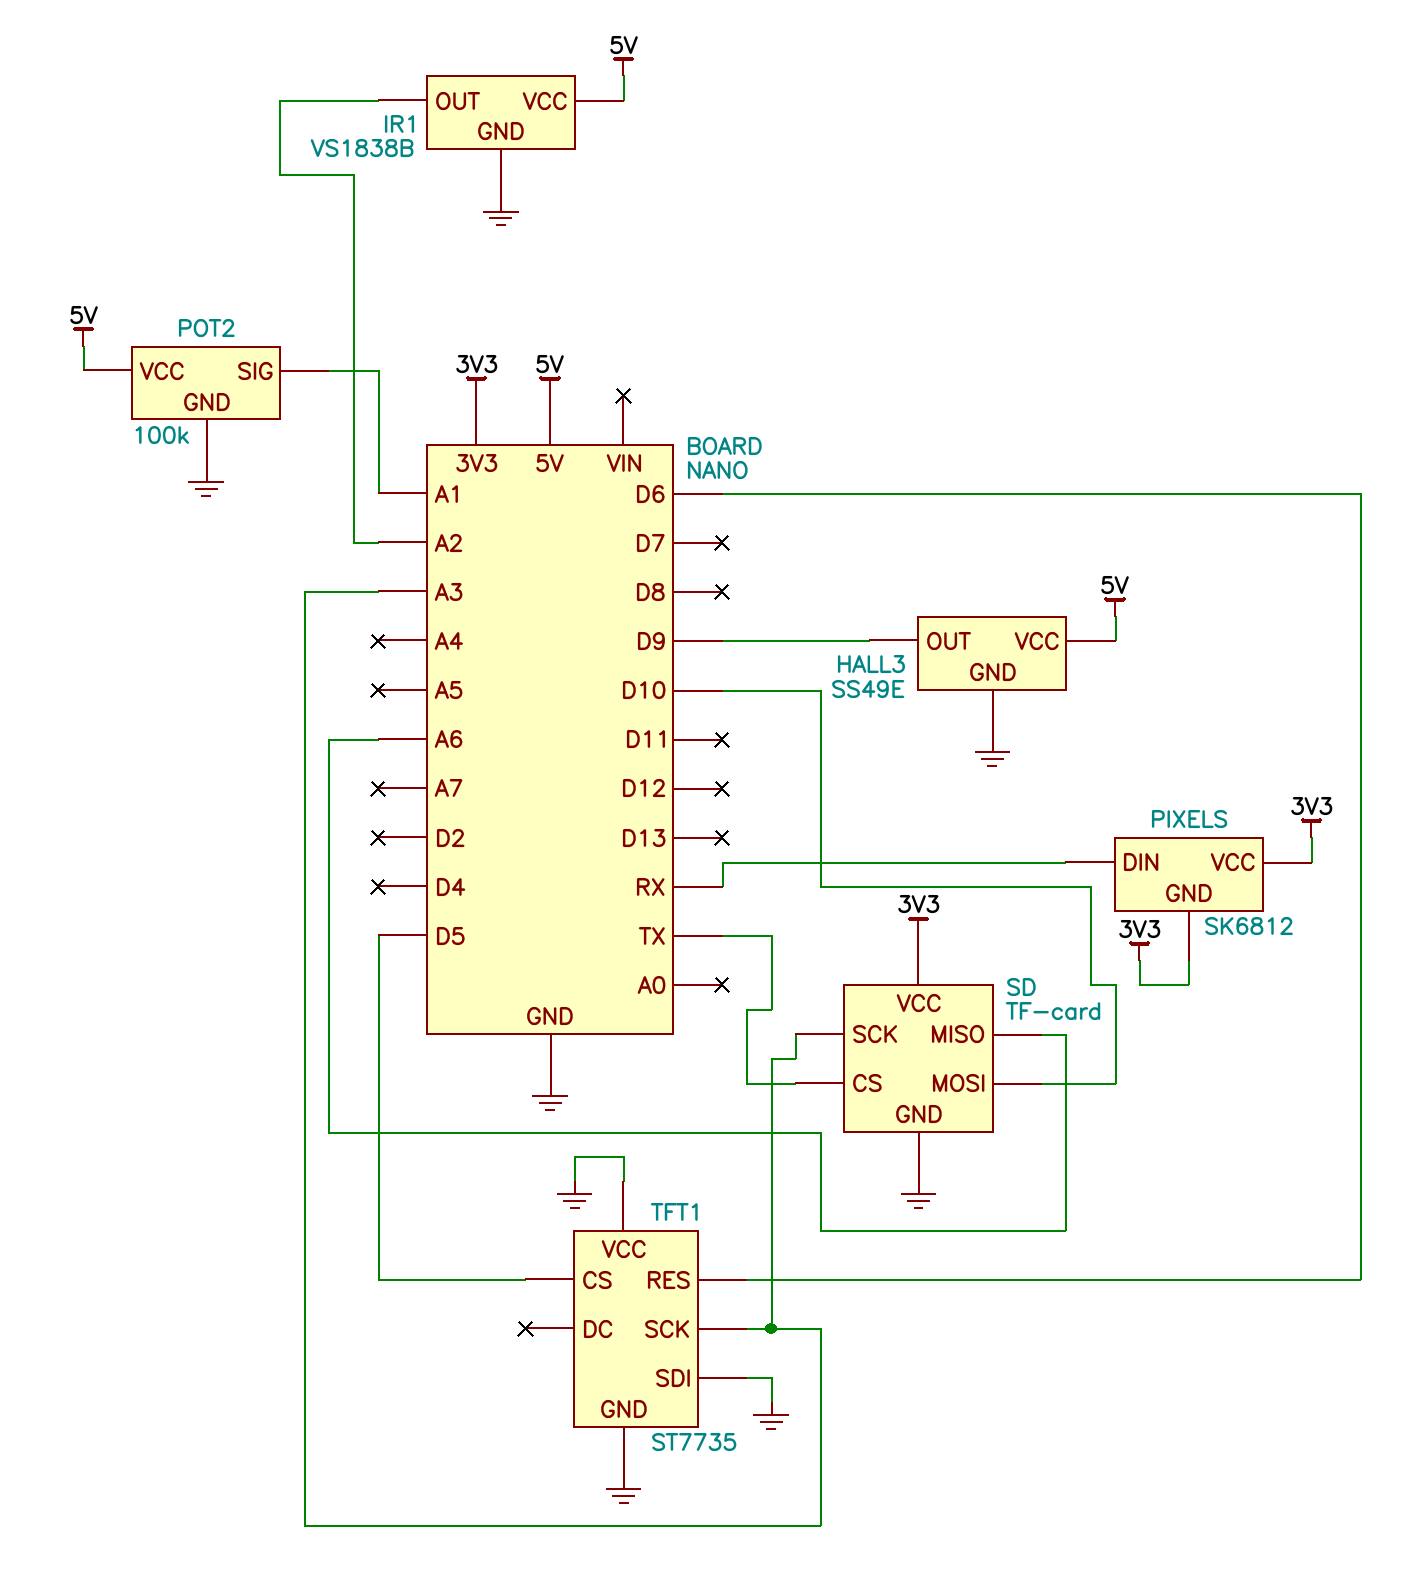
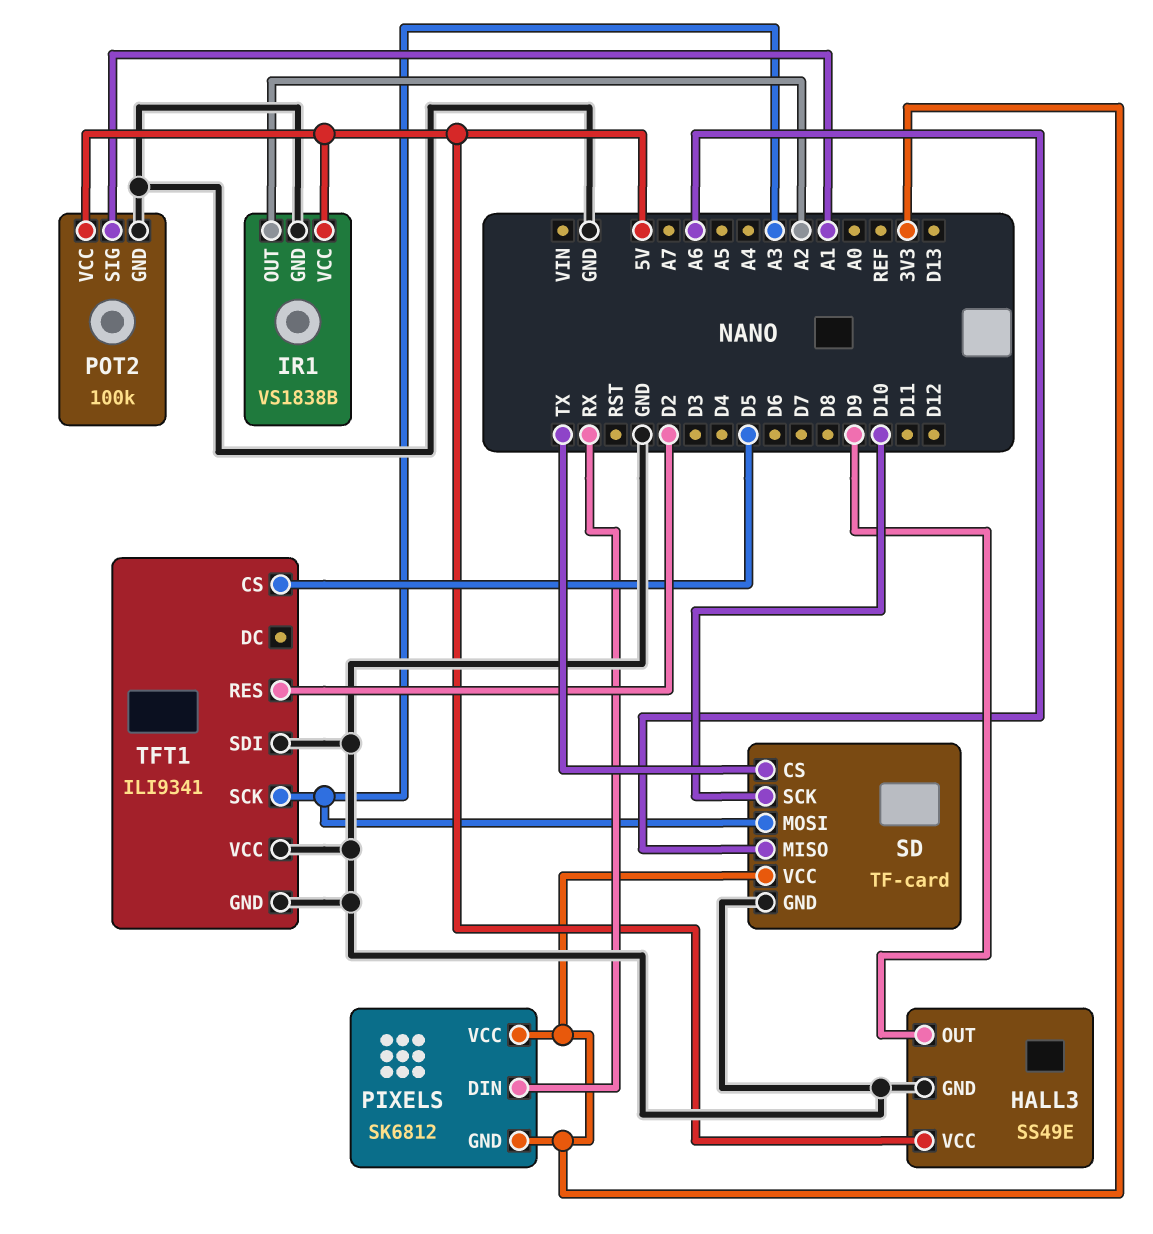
SD pin MOSI: D10 -> A3
SD pin SCK: A3 -> D10
TFT1: ST7735 -> ILI9341
TFT1 pin RES: D6 -> D2

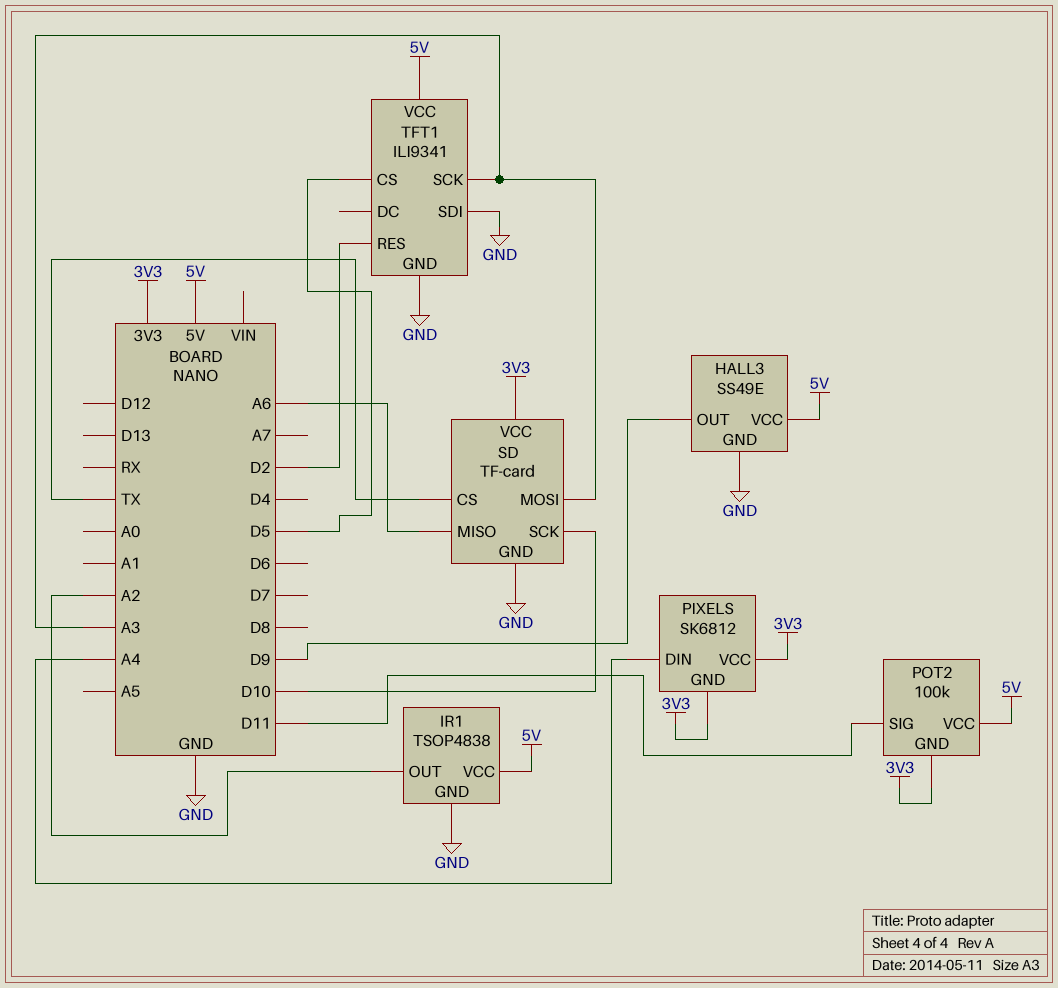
IR1: VS1838B -> TSOP4838
PIXELS pin DIN: RX -> A4
POT2 pin GND: GND -> 3V3
POT2 pin SIG: A1 -> D11
TFT1 pin VCC: GND -> 5V

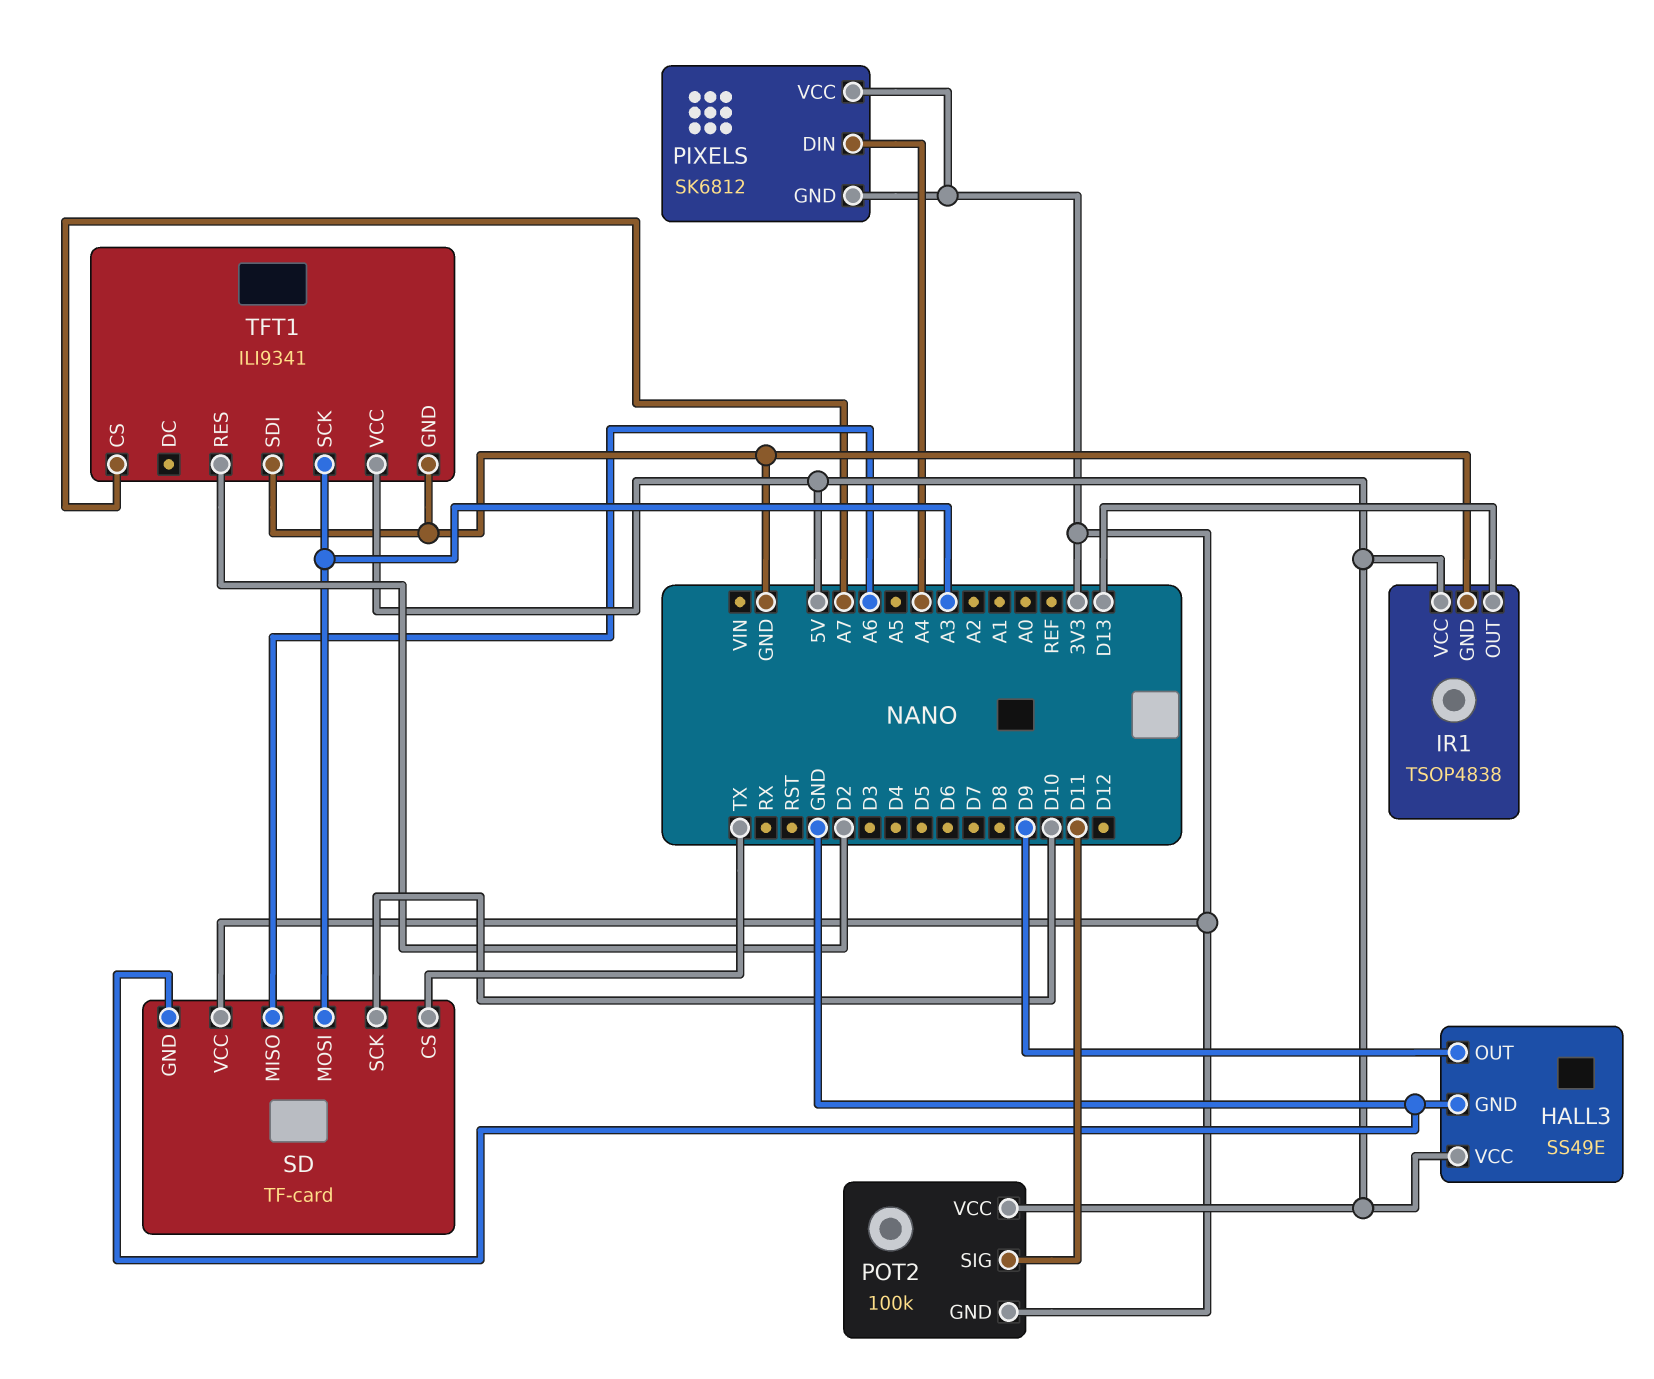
IR1 pin OUT: A2 -> D13
TFT1 pin CS: D5 -> A7

